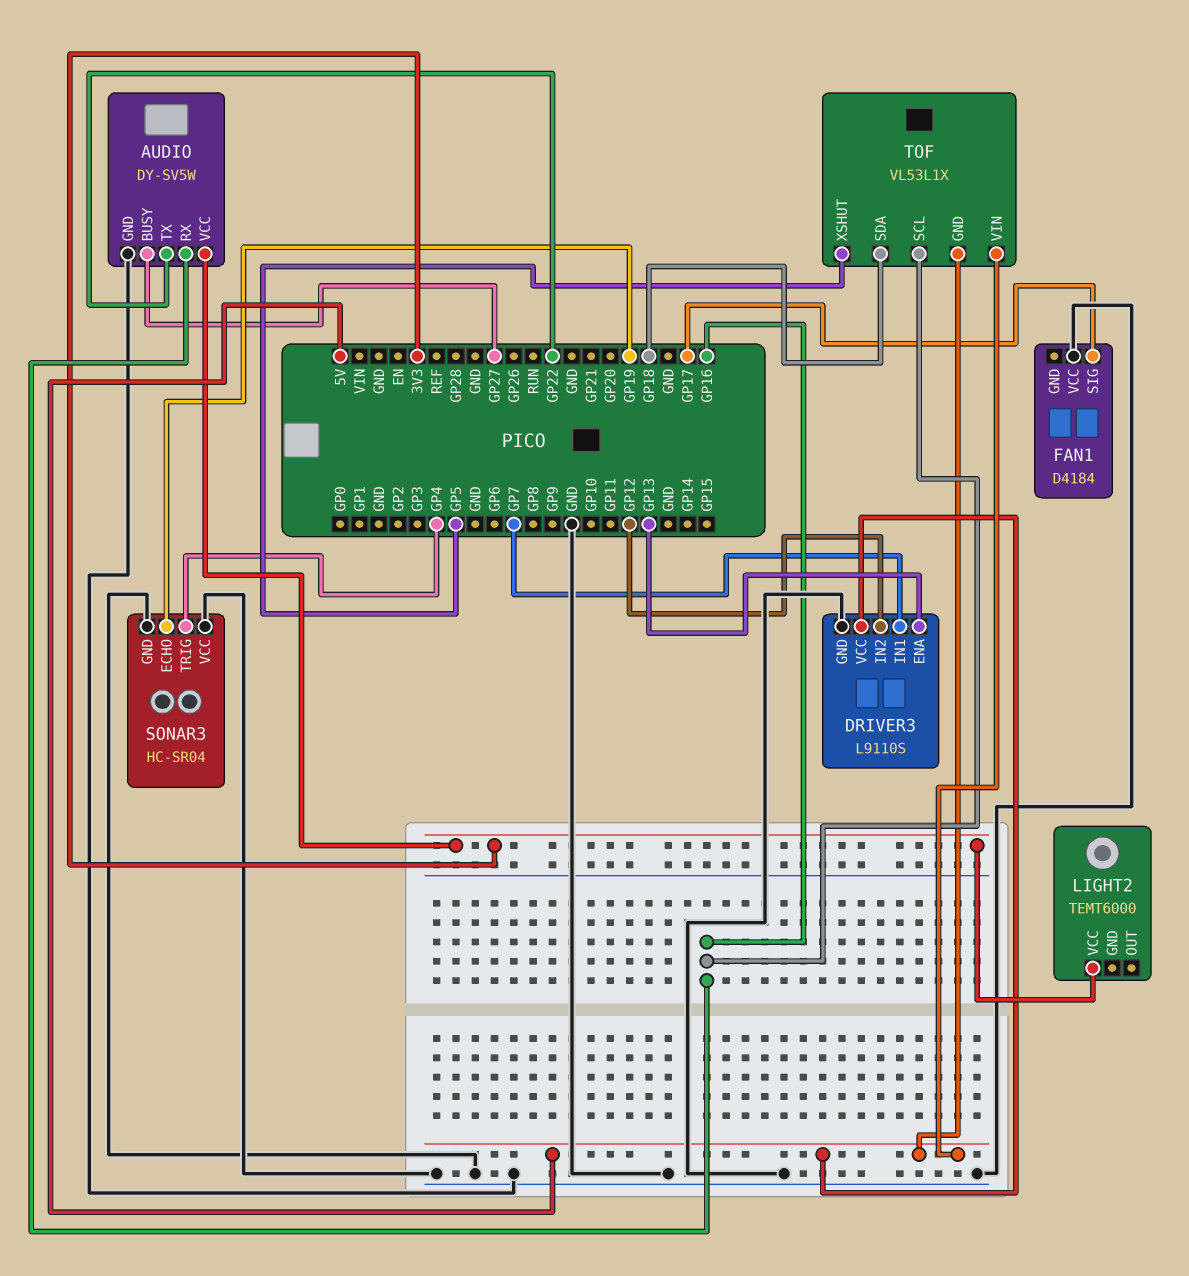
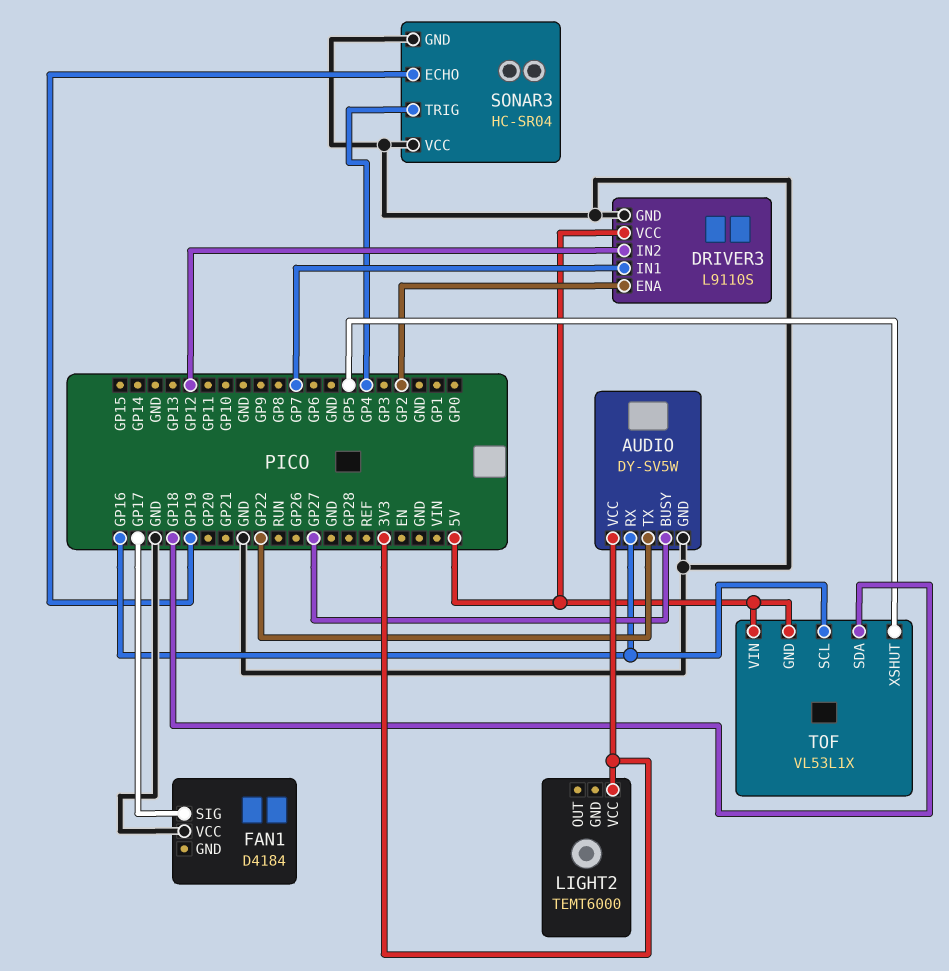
DRIVER3 pin ENA: GP13 -> GP2

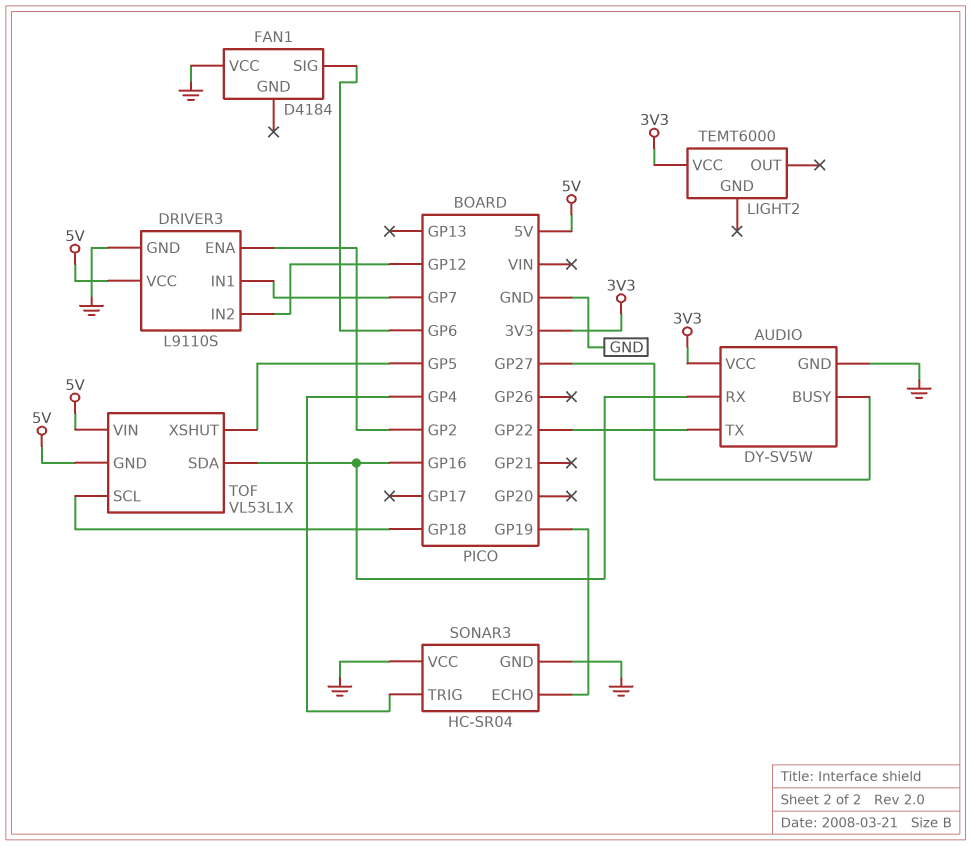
FAN1 pin SIG: GP17 -> GP6
TOF pin SCL: GP16 -> GP18
TOF pin SDA: GP18 -> GP16

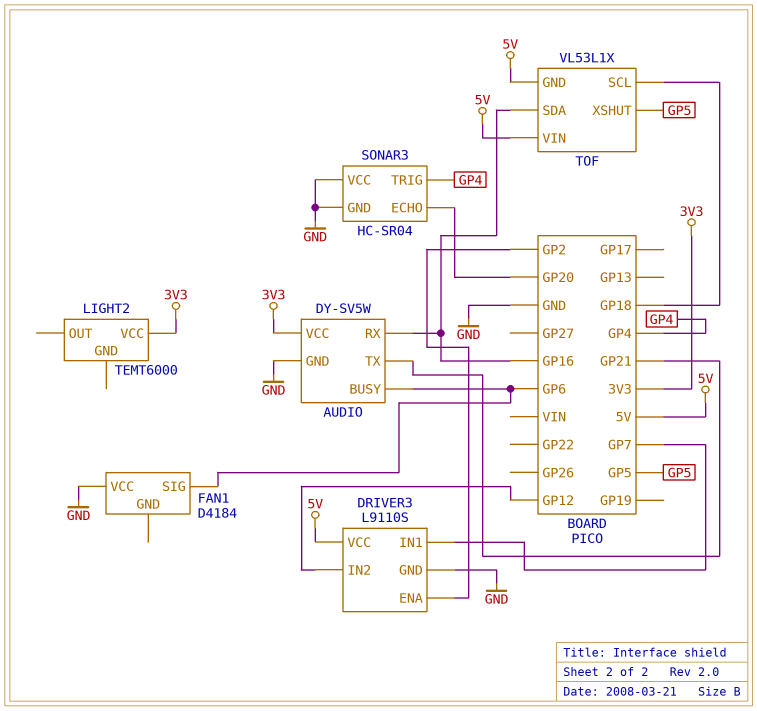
AUDIO pin BUSY: GP27 -> GP6
AUDIO pin TX: GP22 -> GP21
SONAR3 pin ECHO: GP19 -> GP20

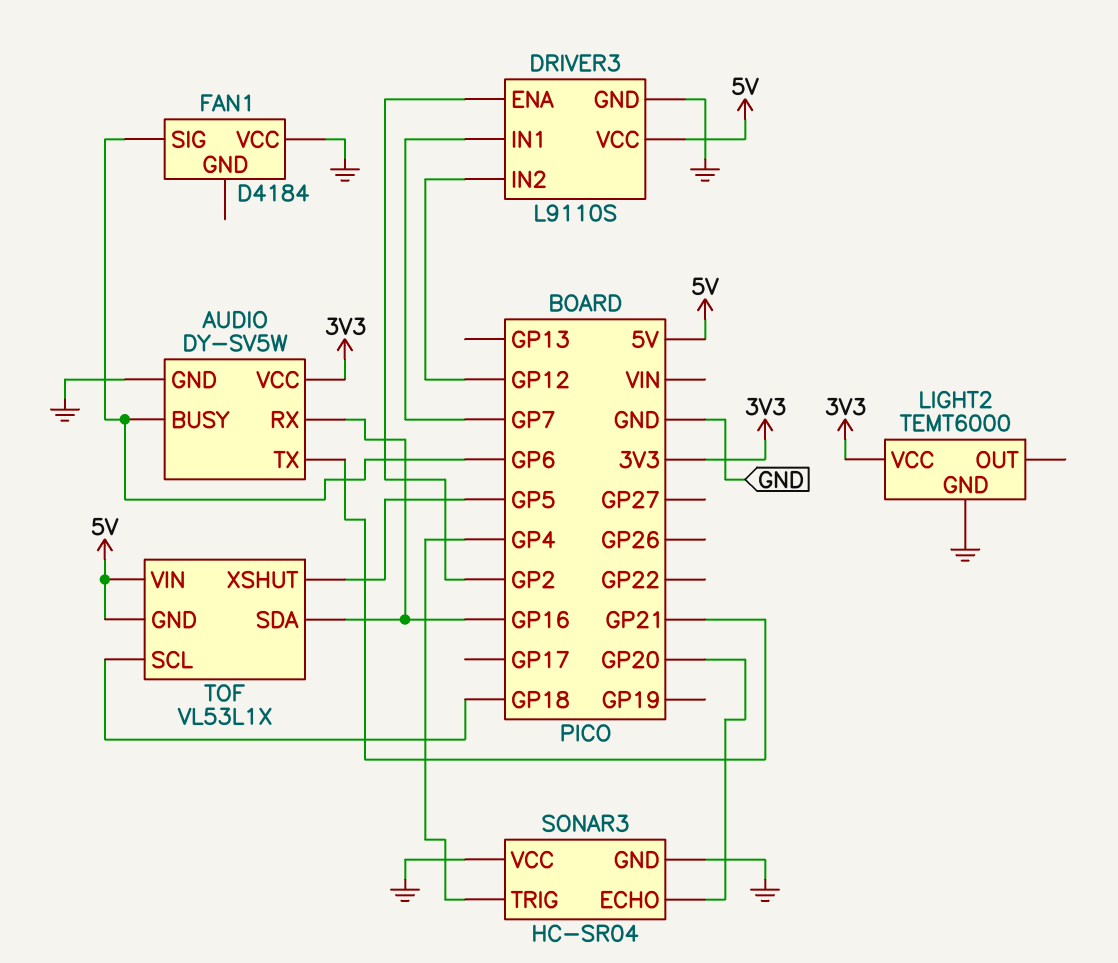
LIGHT2 pin GND: none -> GND

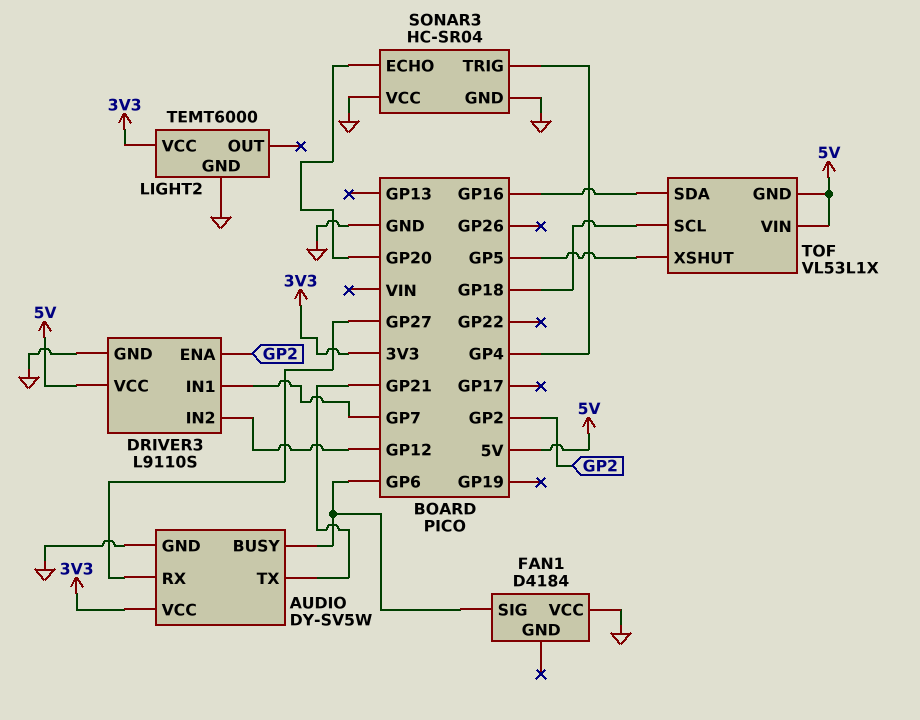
AUDIO pin RX: GP16 -> GP27

